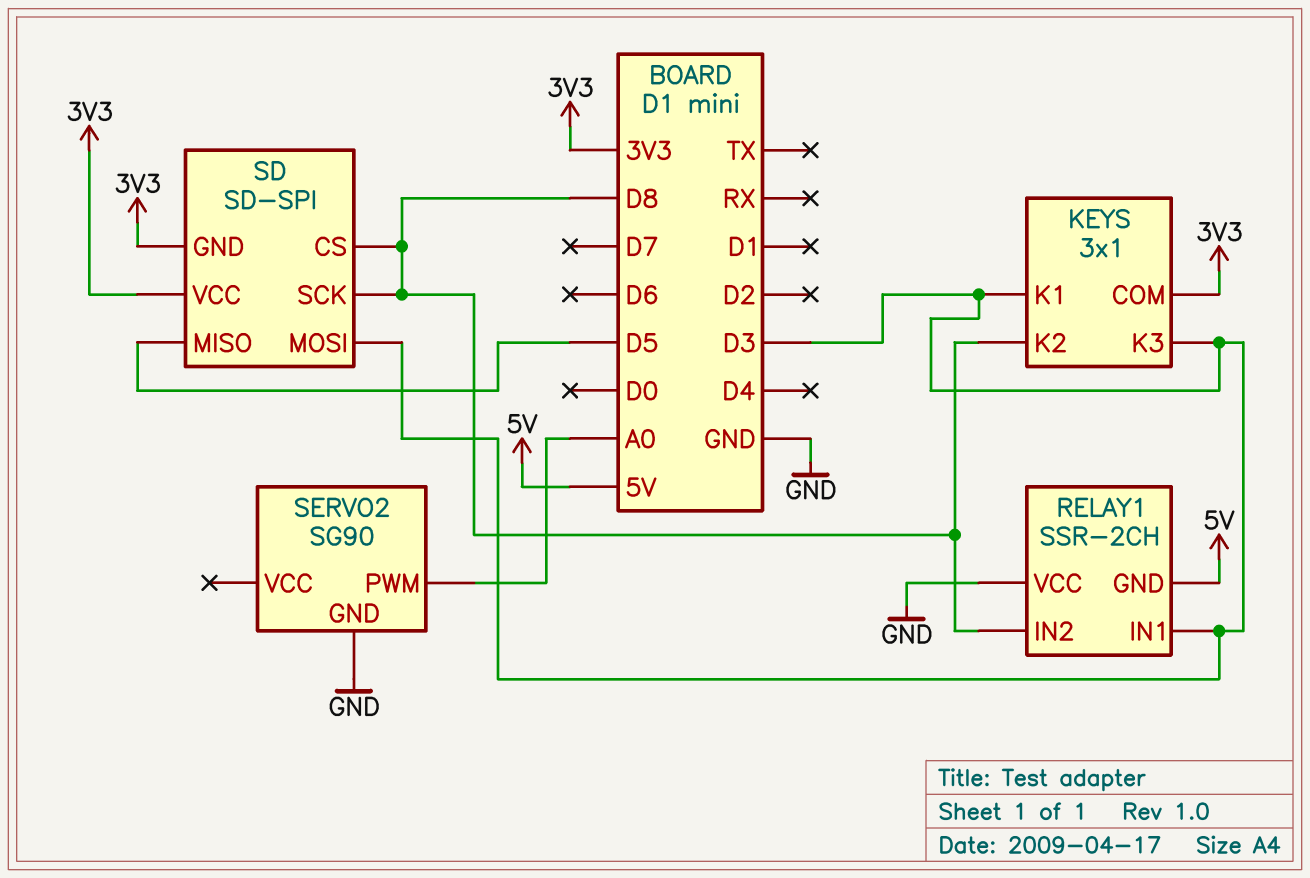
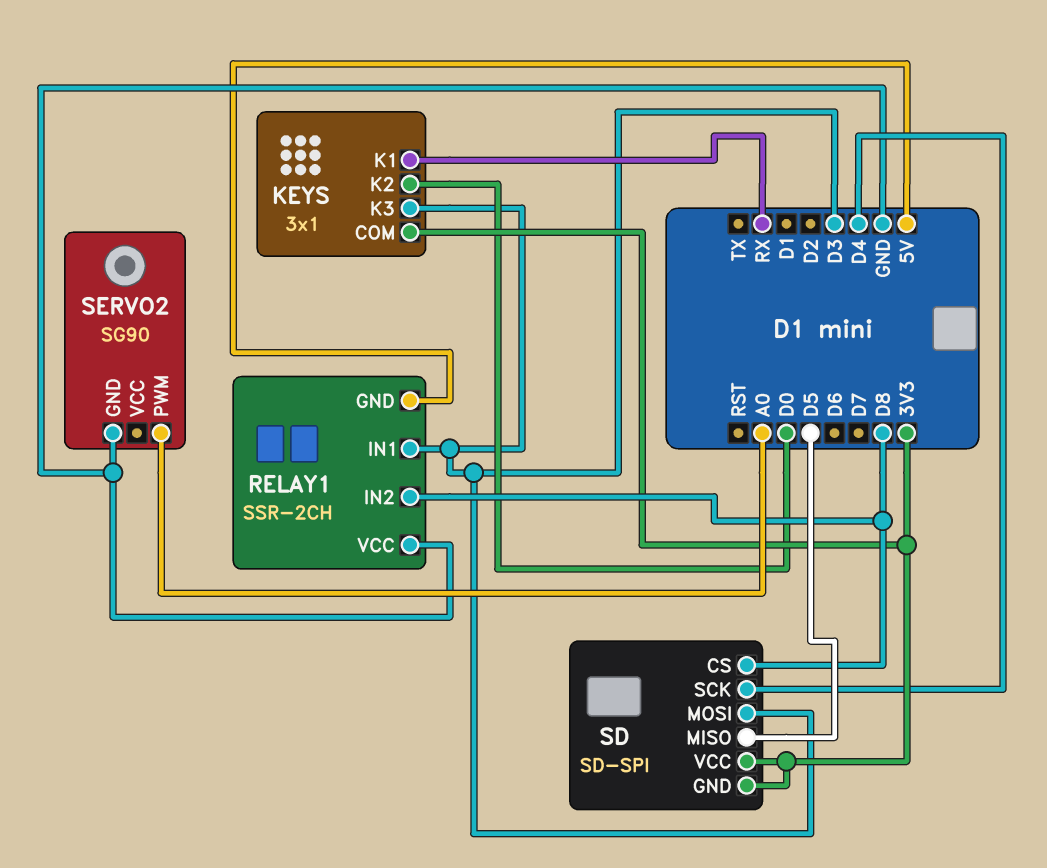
KEYS pin K1: D3 -> RX
KEYS pin K2: D8 -> D0
SD pin SCK: D8 -> D4

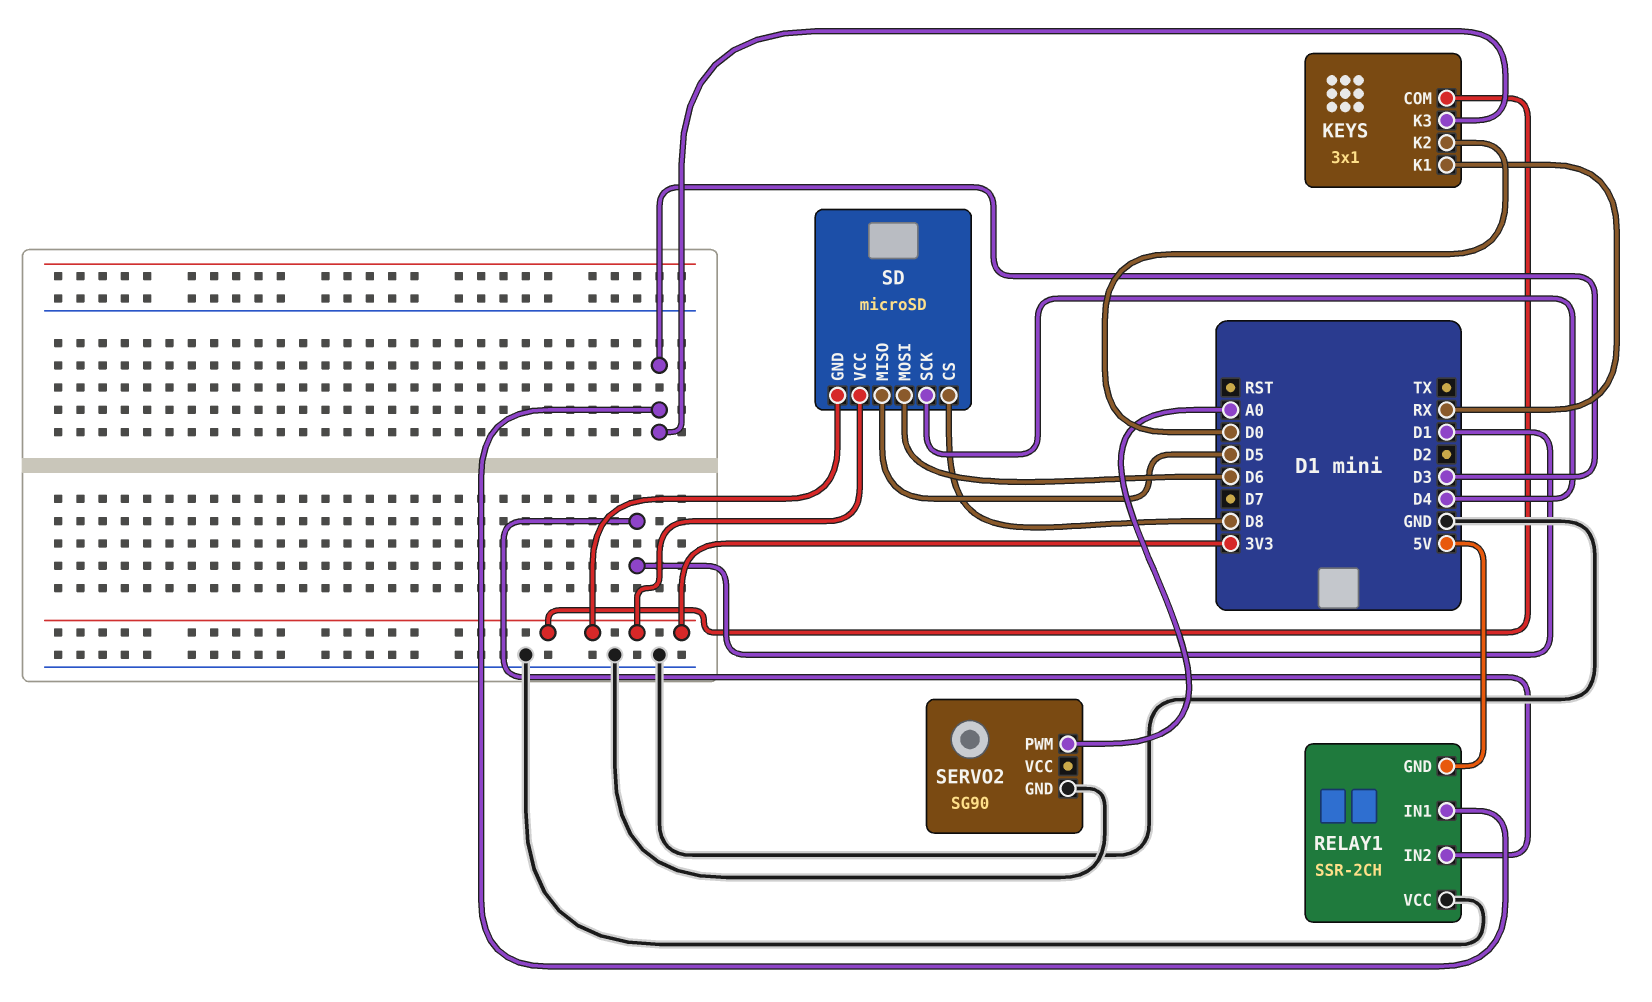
RELAY1 pin IN2: D8 -> D1
SD: SD-SPI -> microSD
SD pin MOSI: D3 -> D6

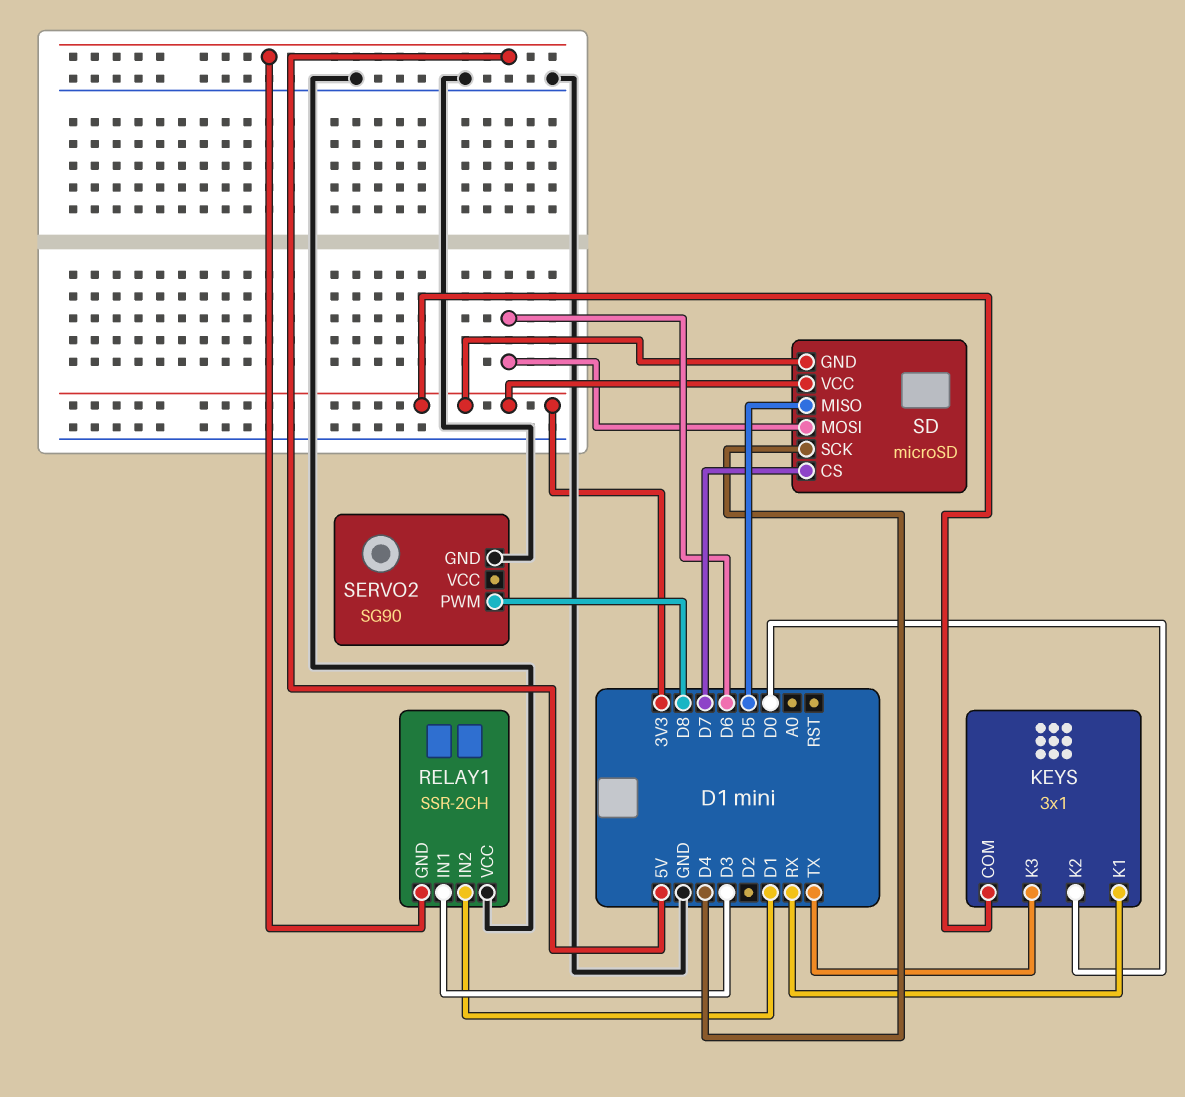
KEYS pin K3: D3 -> TX
SD pin CS: D8 -> D7
SERVO2 pin PWM: A0 -> D8

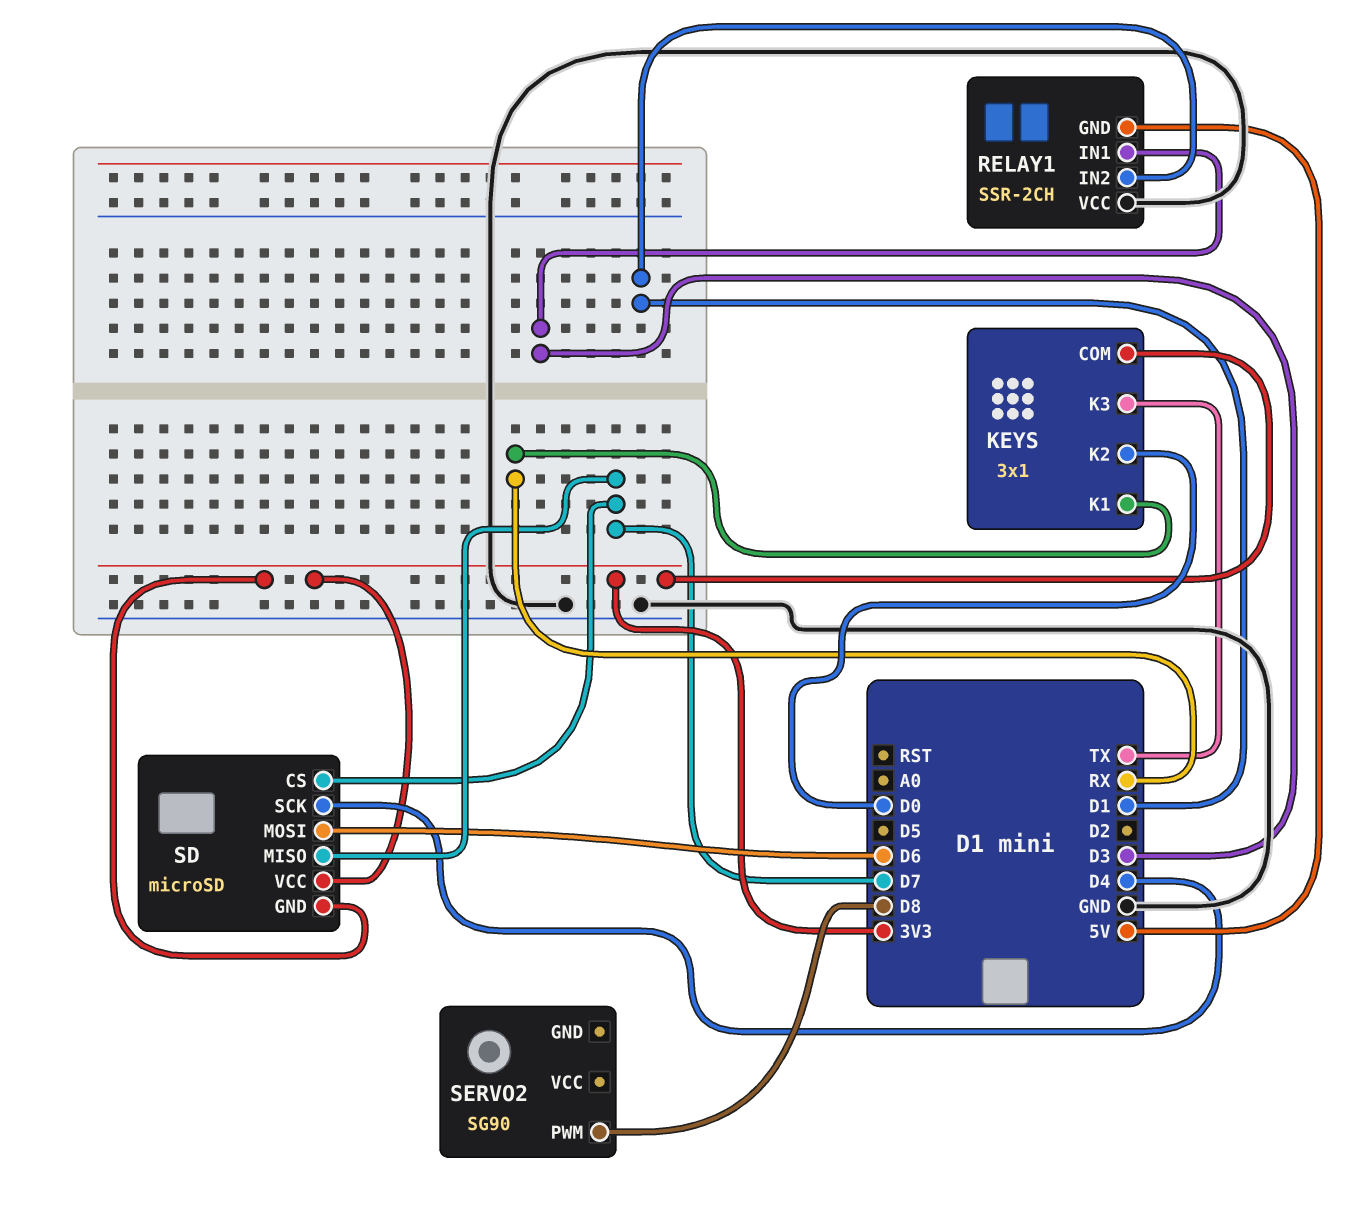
SD pin MISO: D5 -> D7
SERVO2 pin GND: GND -> none

